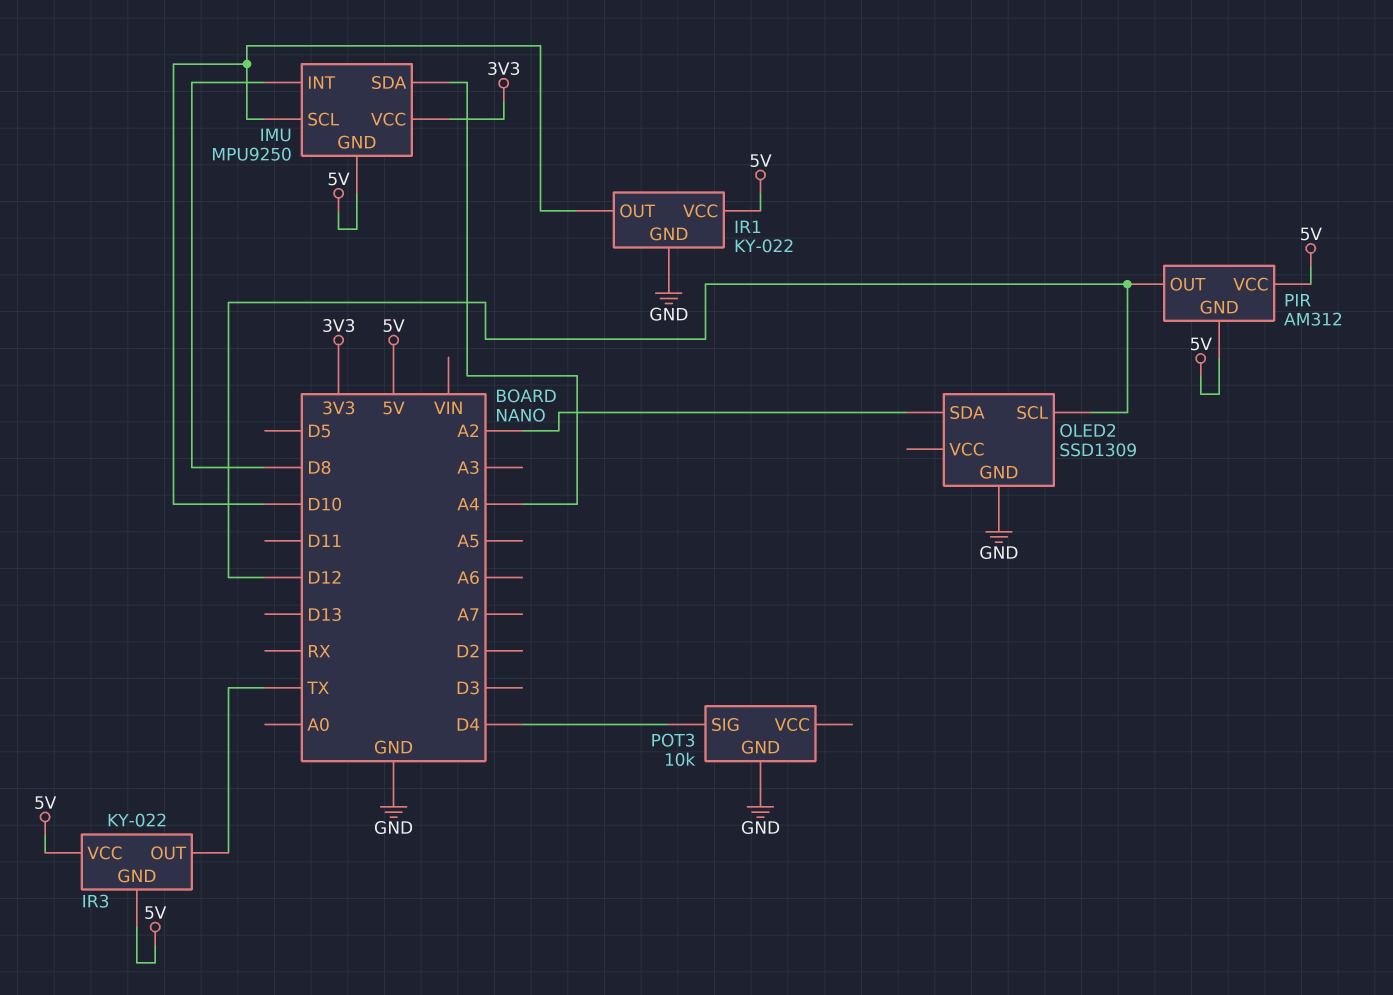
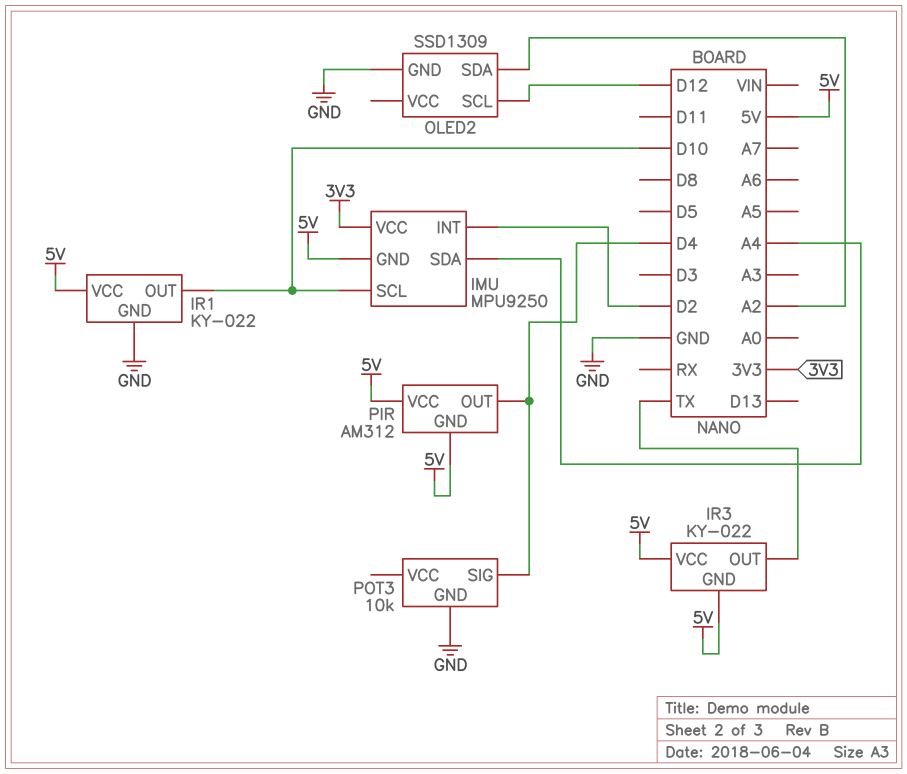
IMU pin INT: D8 -> D2
PIR pin OUT: D12 -> D4

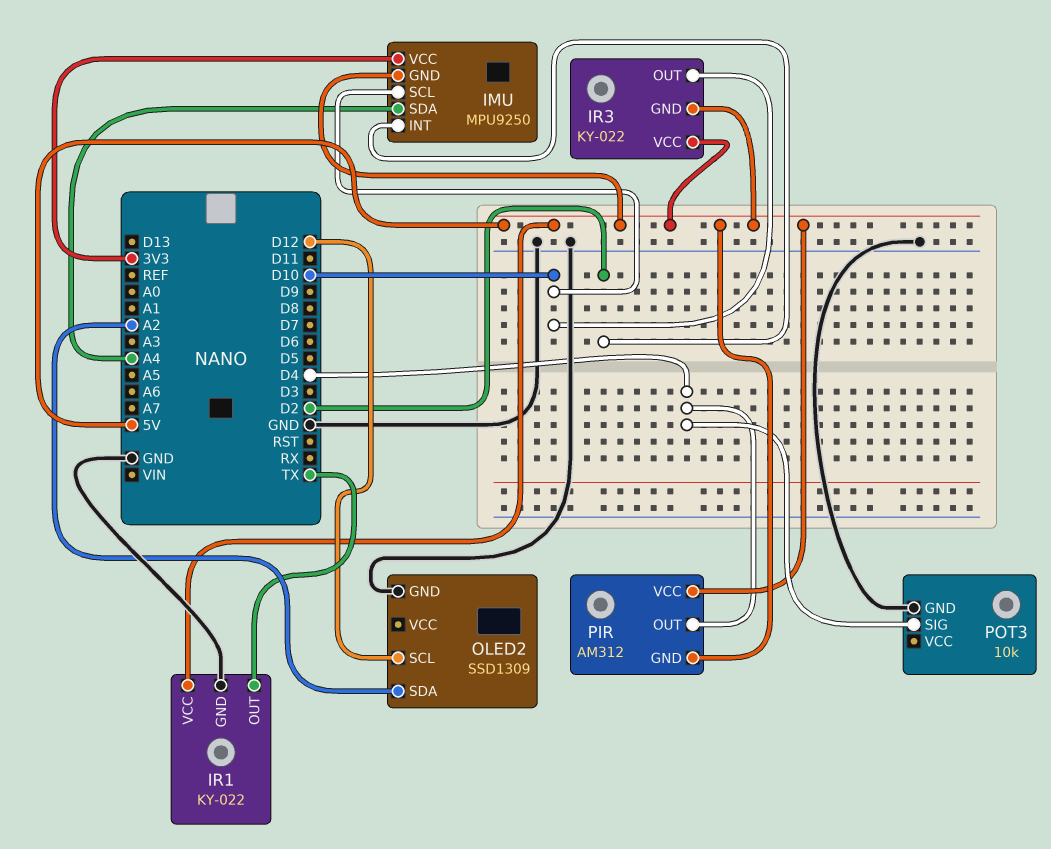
IR1 pin OUT: D10 -> TX
IR3 pin OUT: TX -> D10

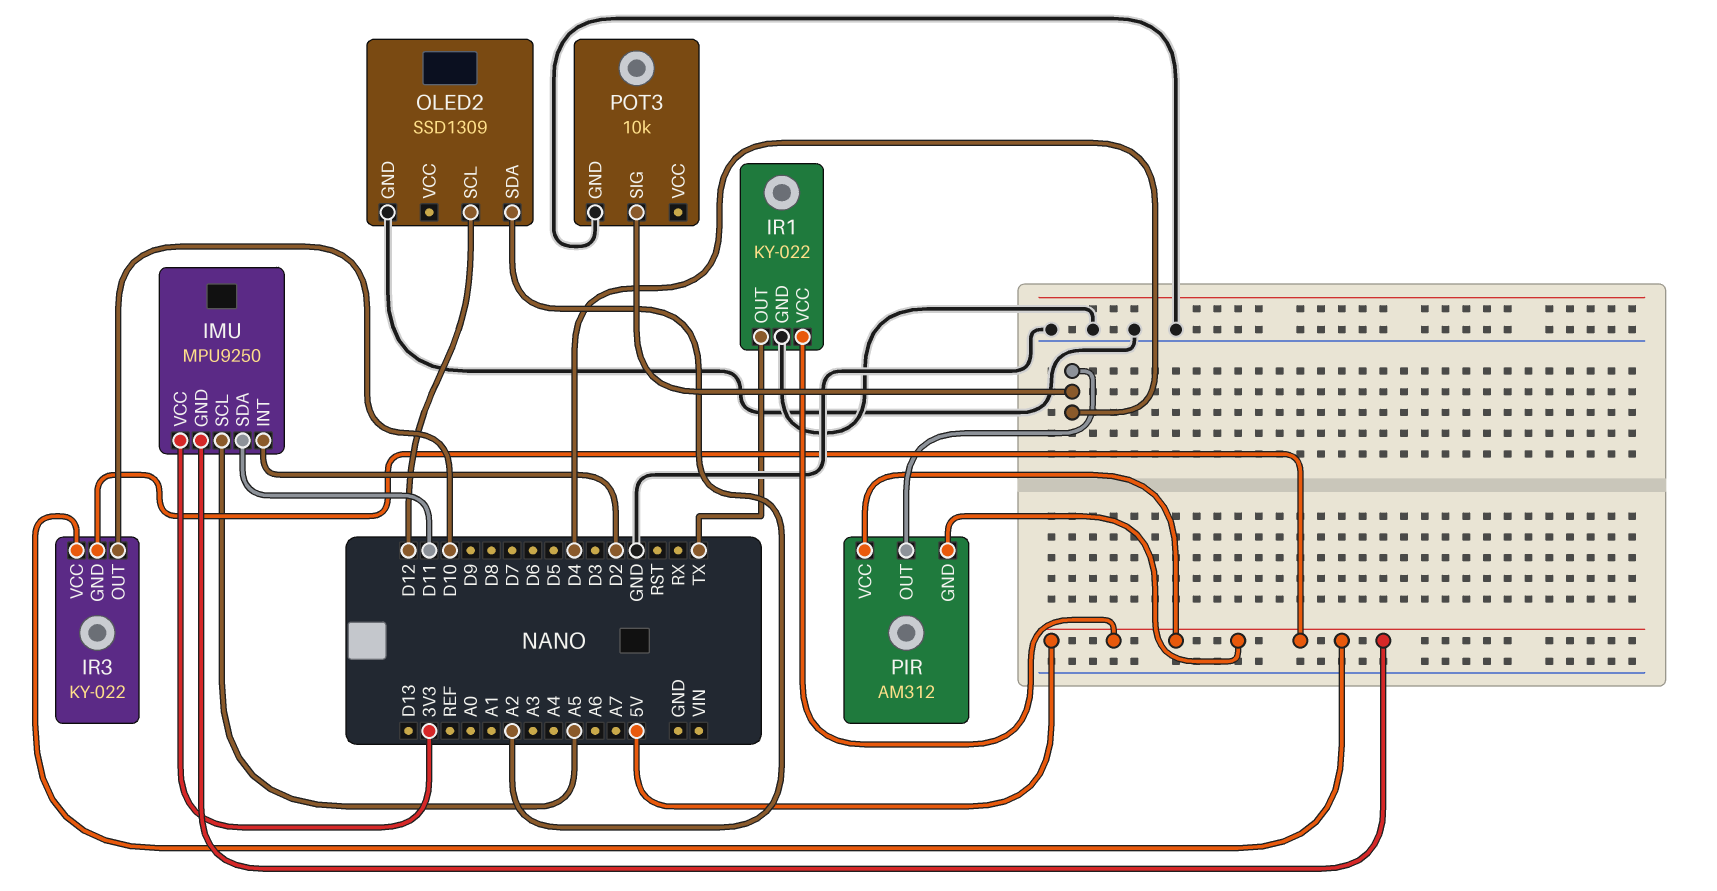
IMU pin SCL: D10 -> A5
IMU pin SDA: A4 -> D11

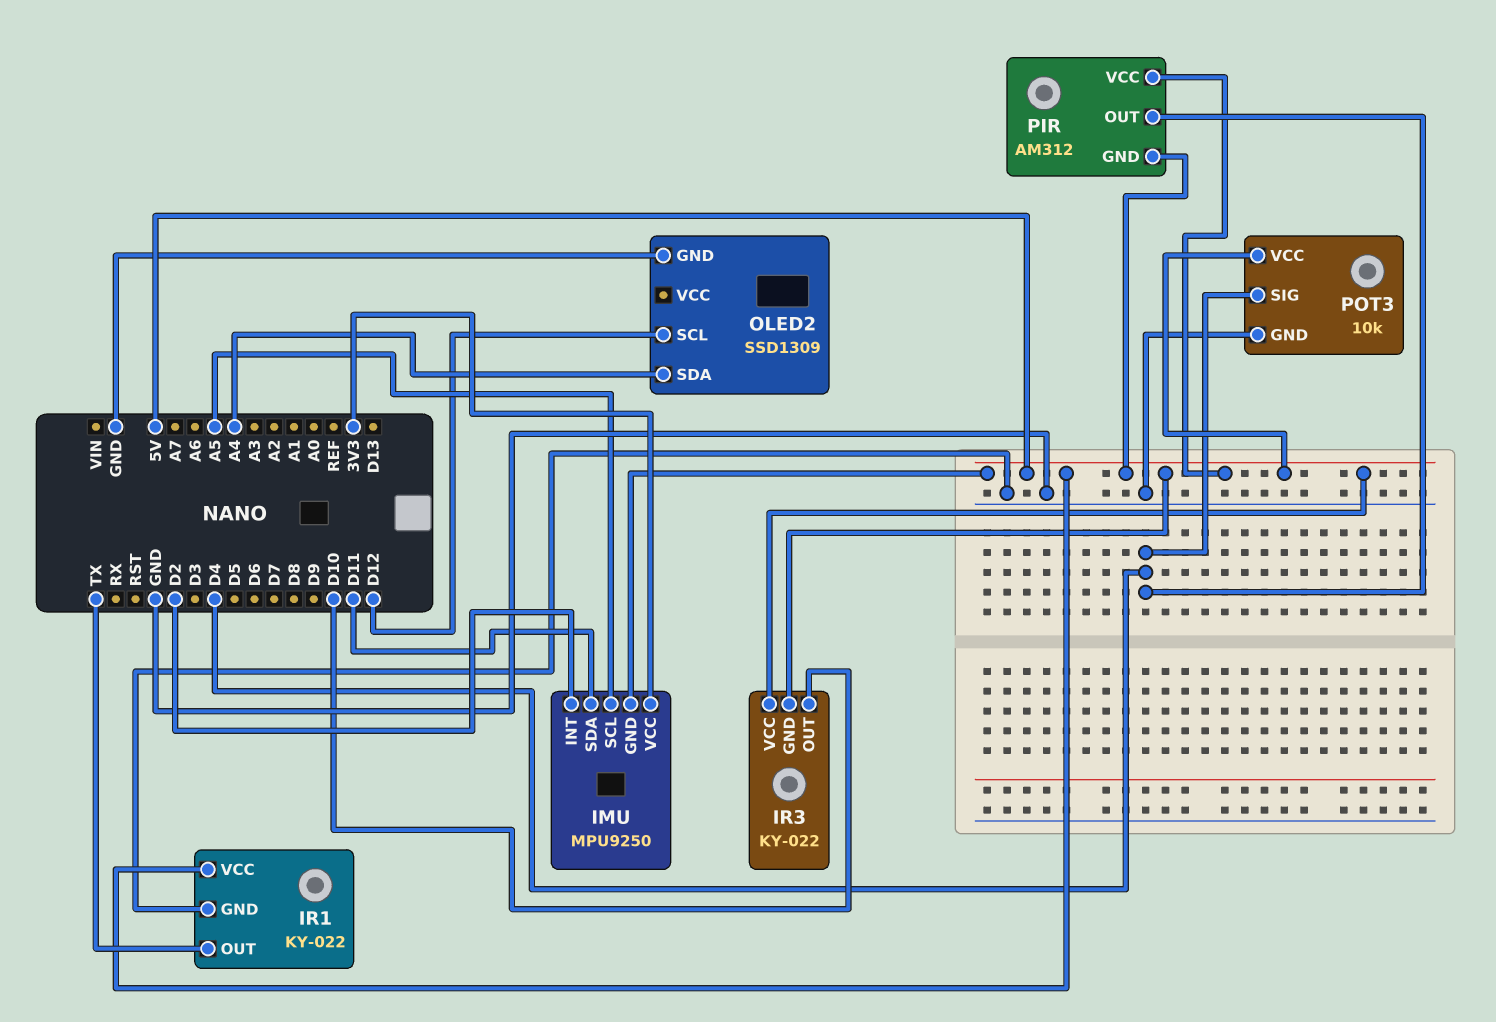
OLED2 pin SDA: A2 -> A4
POT3 pin VCC: none -> 5V

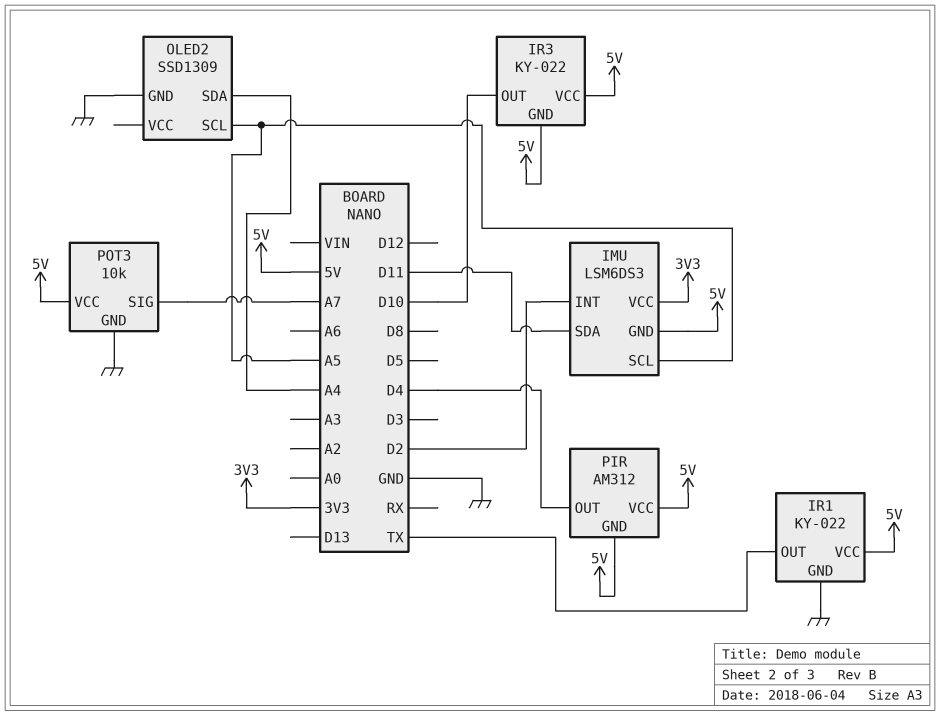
IMU: MPU9250 -> LSM6DS3
OLED2 pin SCL: D12 -> A5
POT3 pin SIG: D4 -> A7

